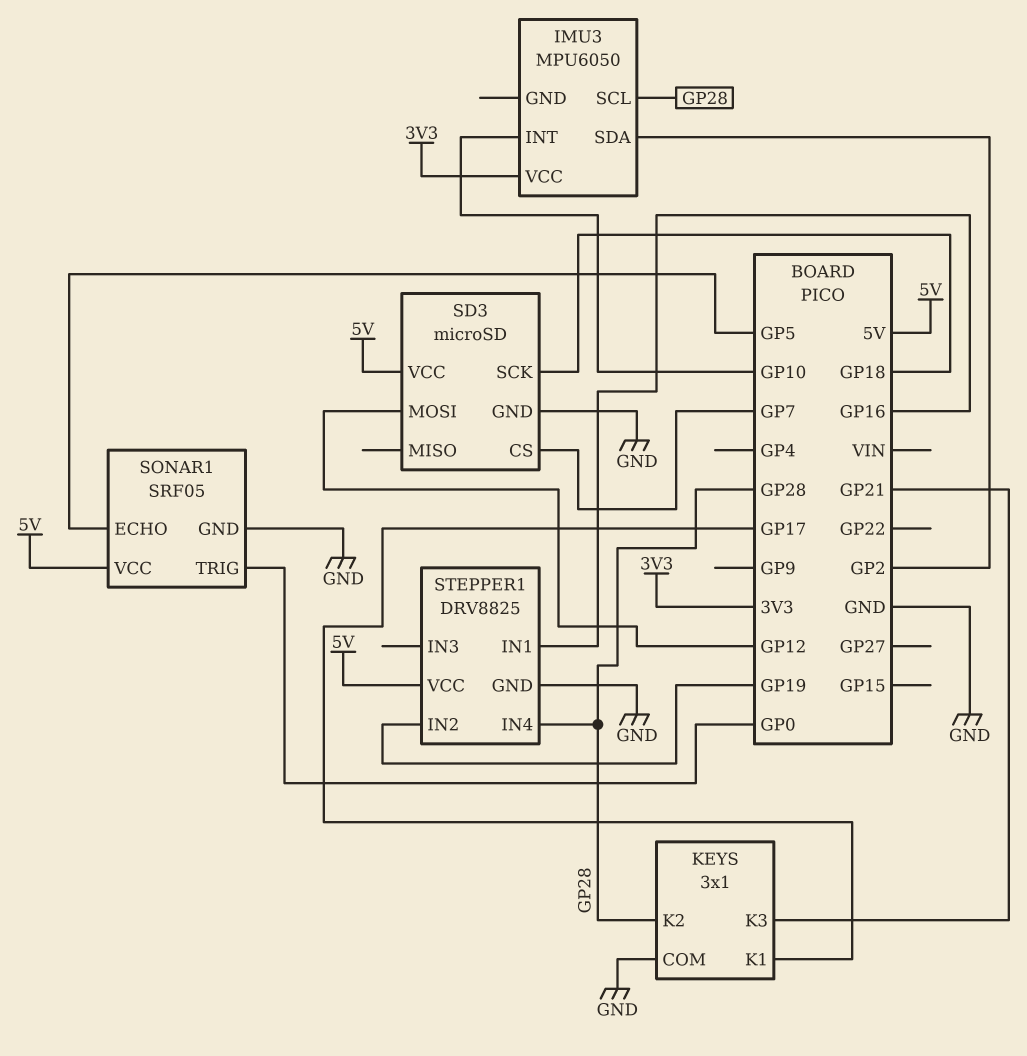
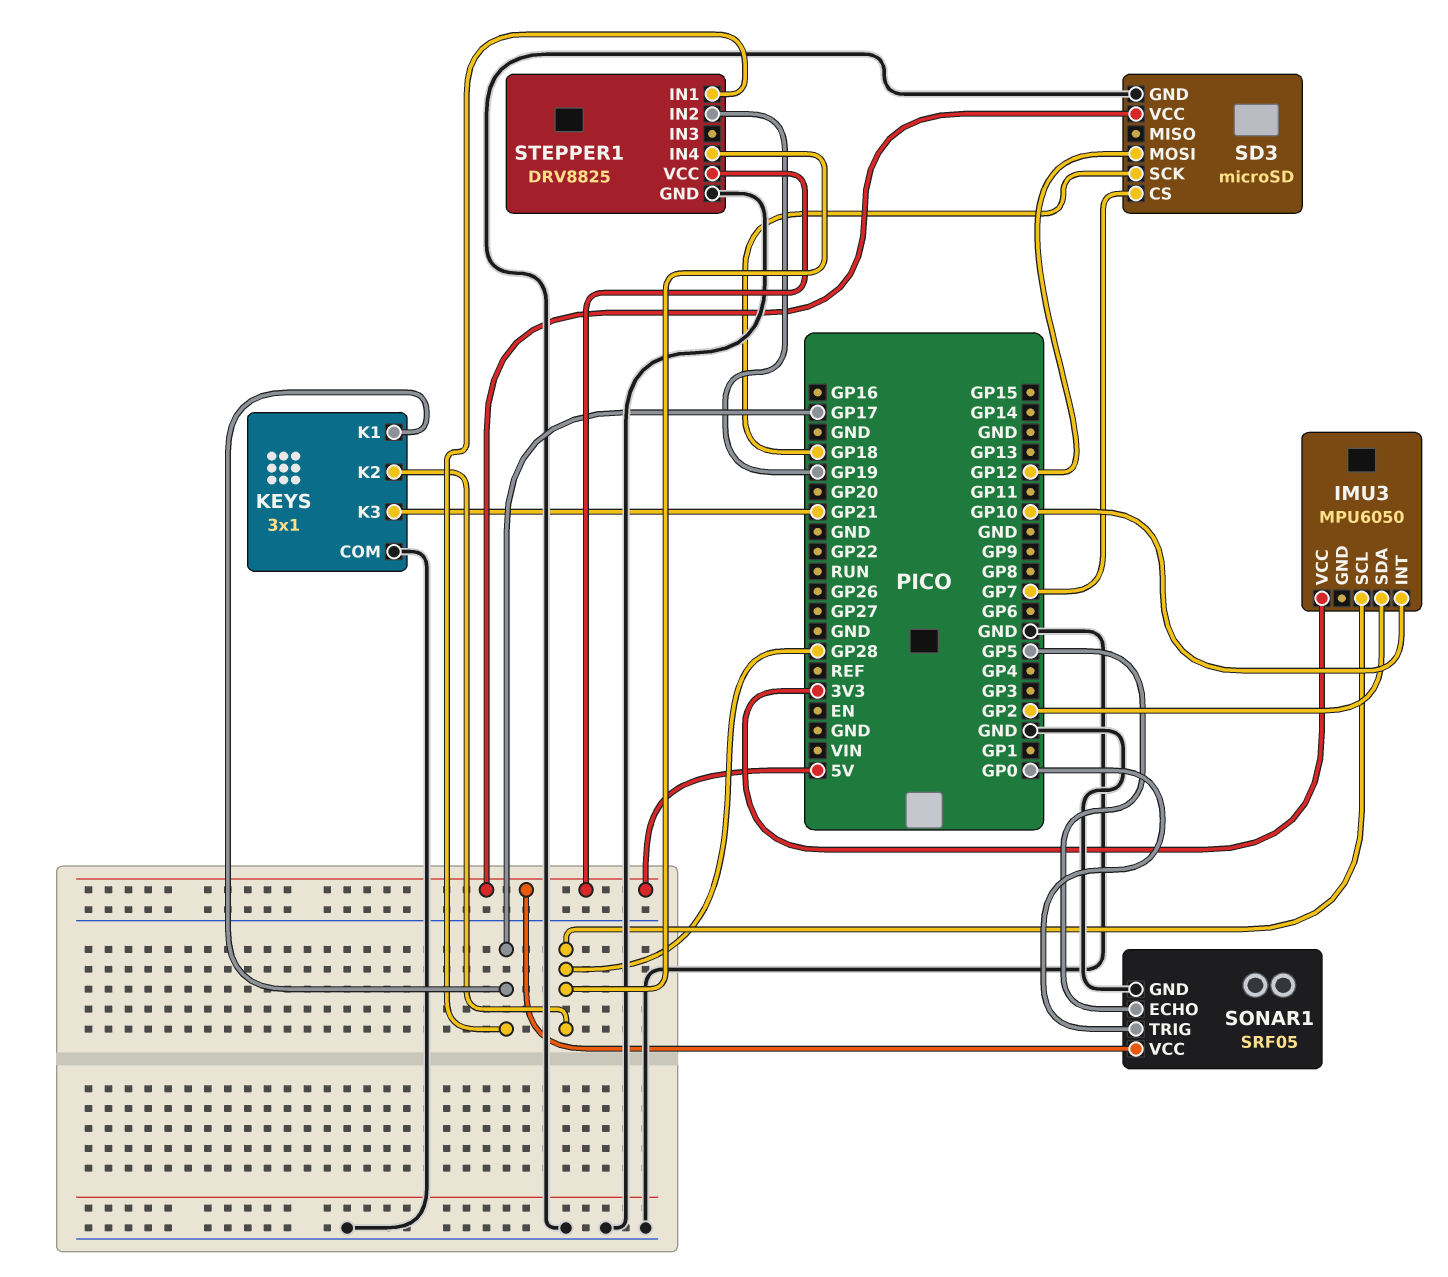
STEPPER1 pin IN1: GP16 -> GP17

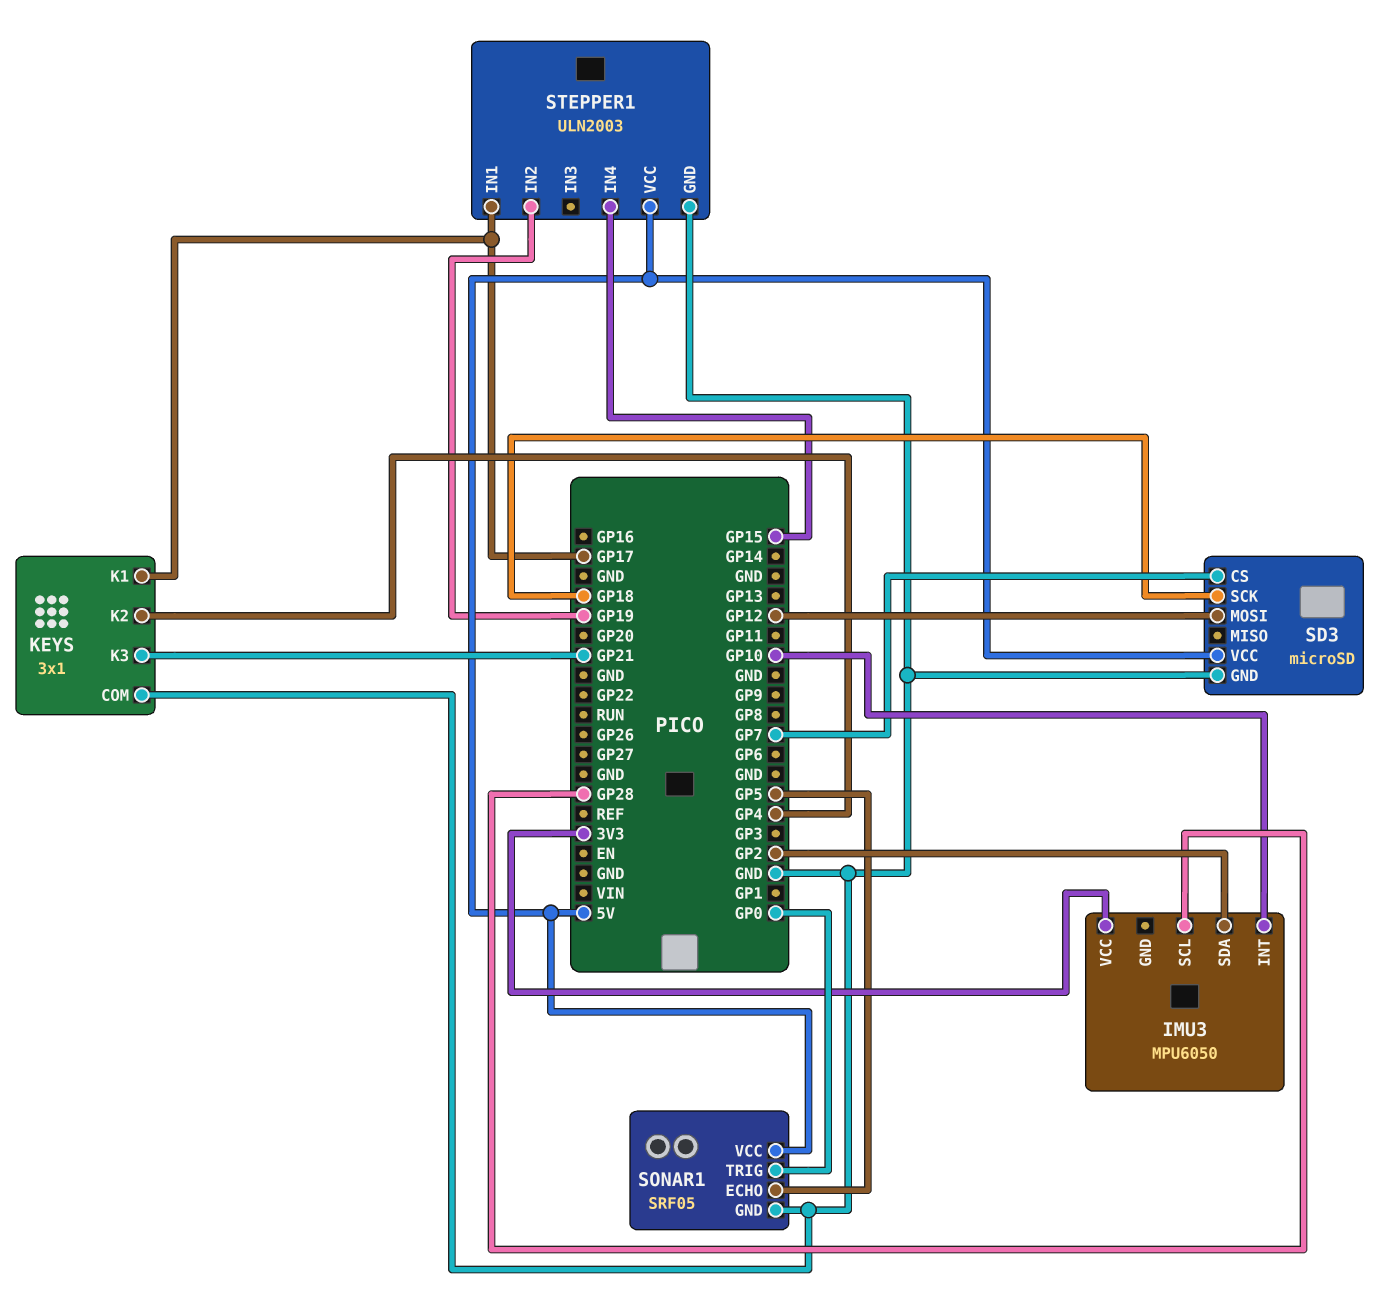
KEYS pin K2: GP28 -> GP4
STEPPER1: DRV8825 -> ULN2003
STEPPER1 pin IN4: GP28 -> GP15

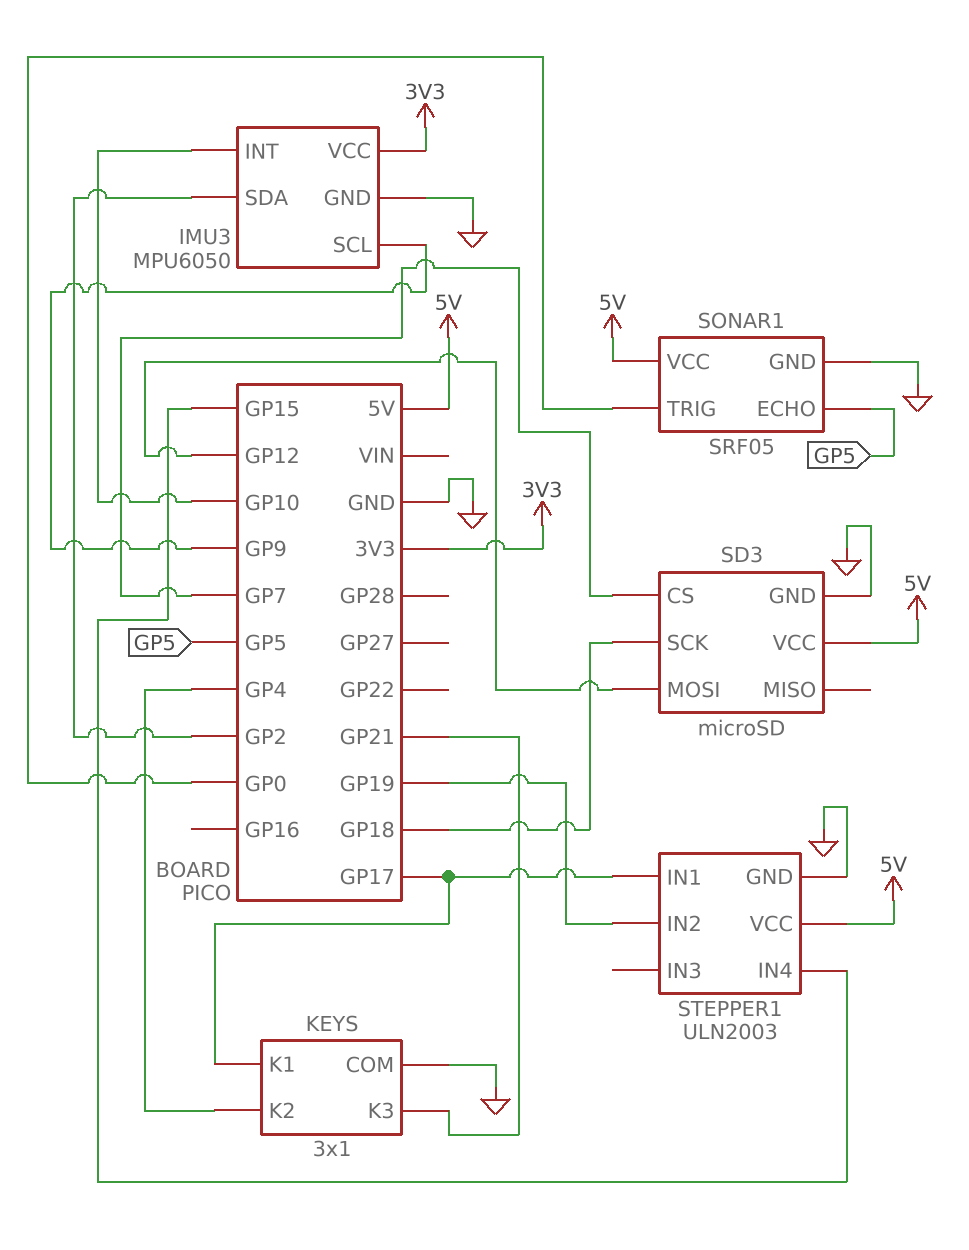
IMU3 pin GND: none -> GND
IMU3 pin SCL: GP28 -> GP9

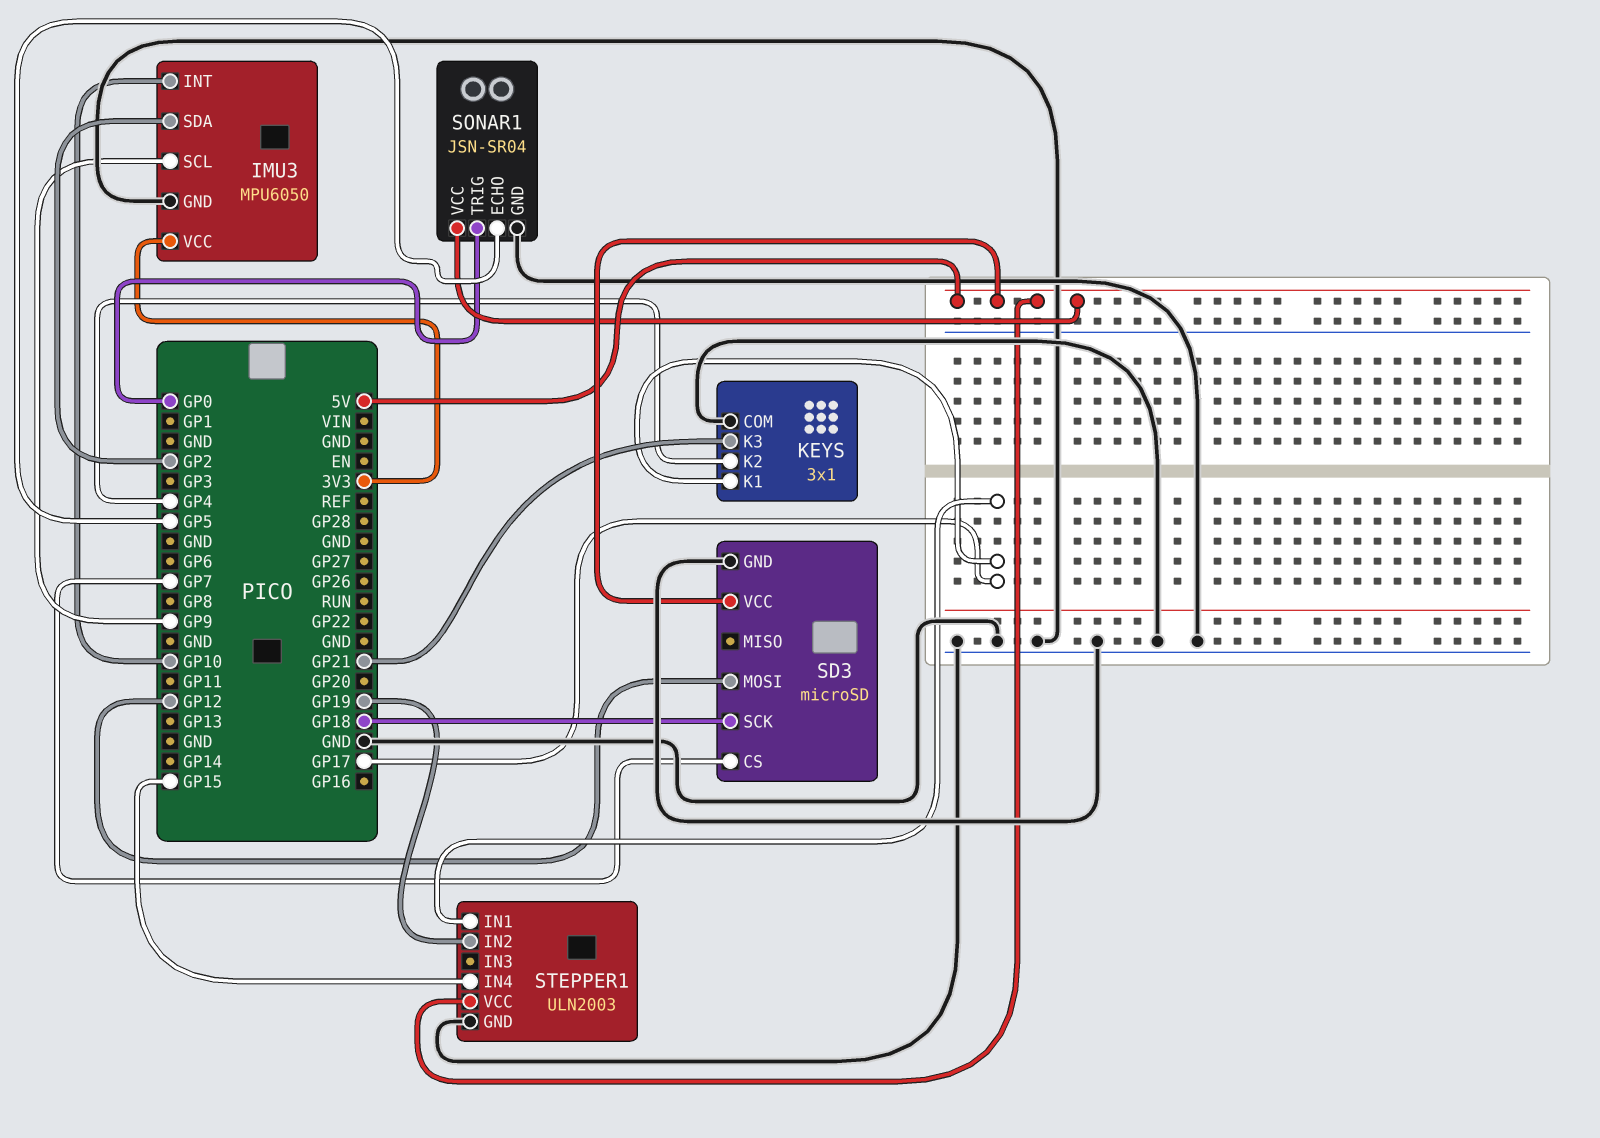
SONAR1: SRF05 -> JSN-SR04

